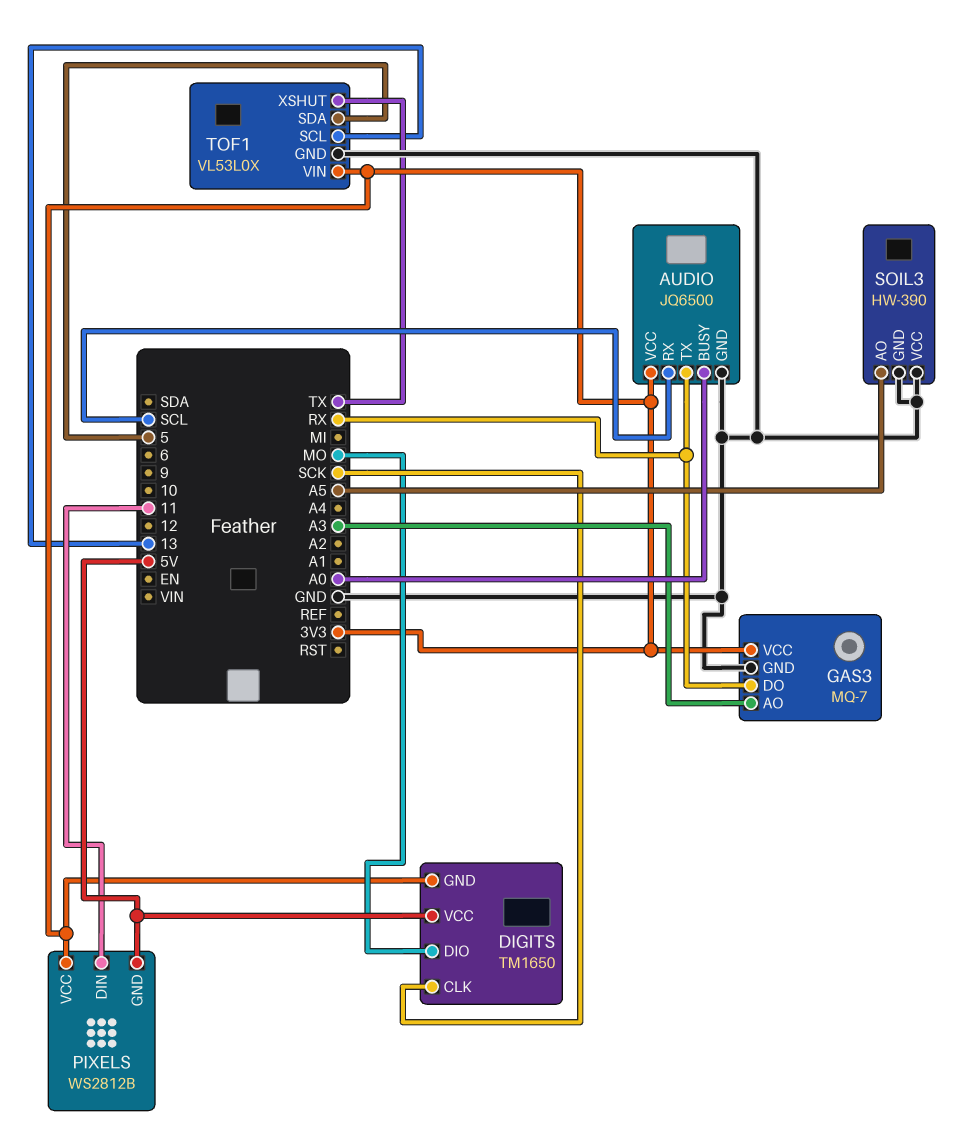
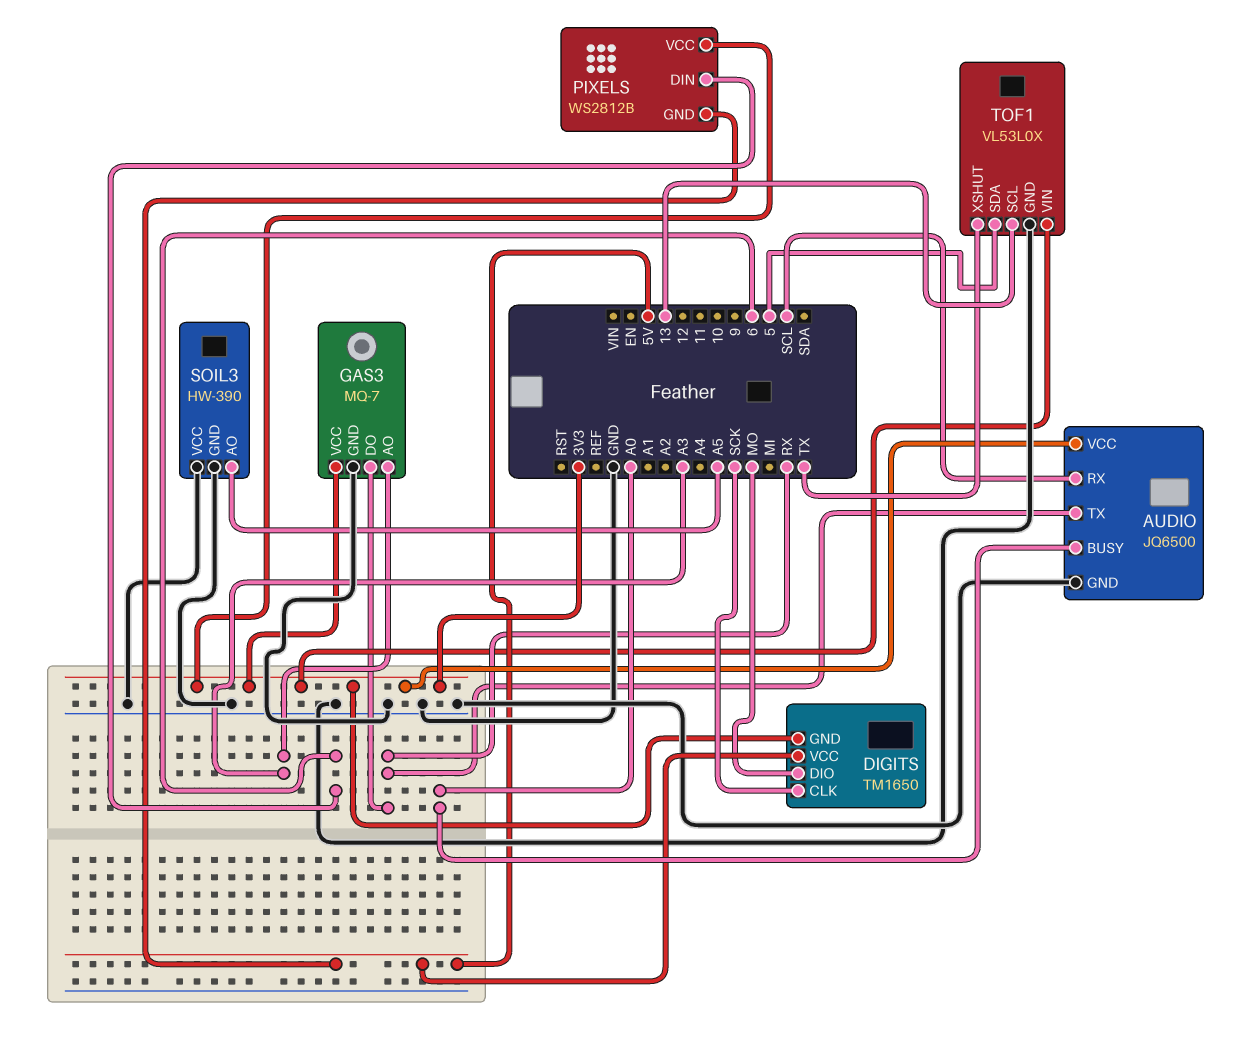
PIXELS pin DIN: 11 -> 6

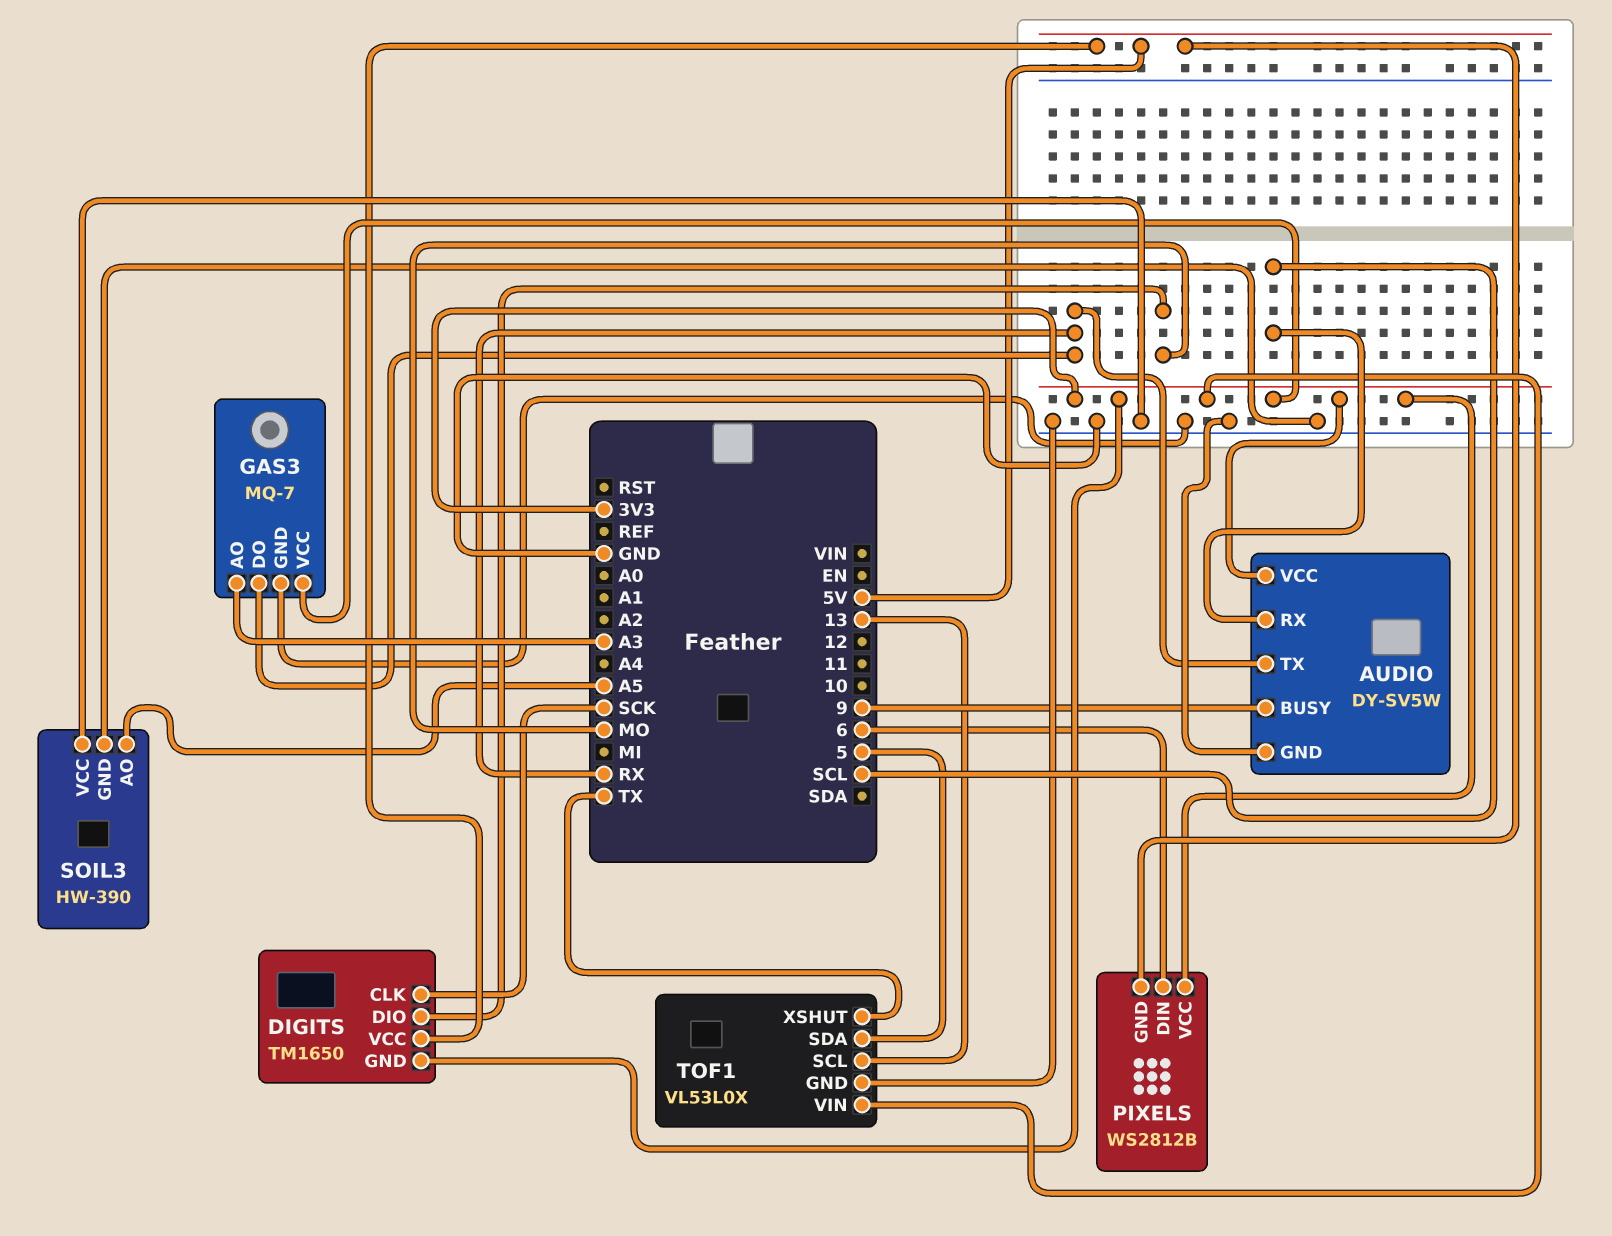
AUDIO: JQ6500 -> DY-SV5W
AUDIO pin BUSY: A0 -> 9

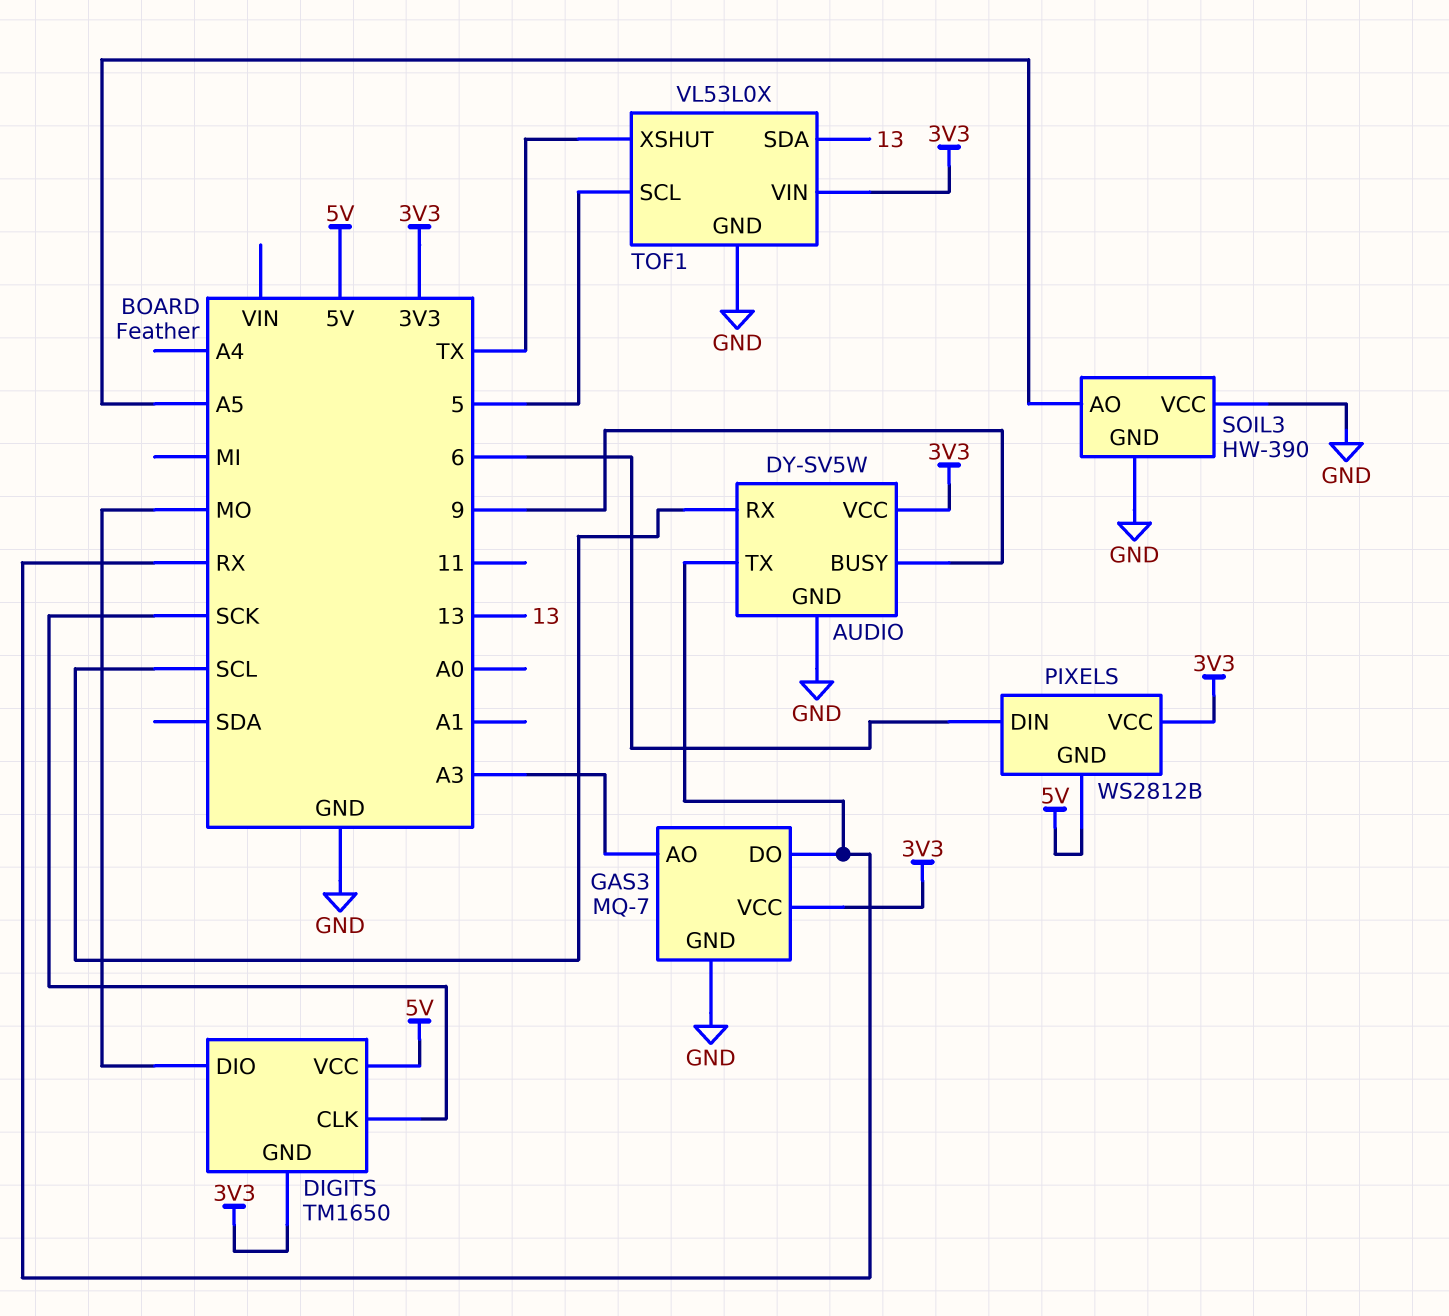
TOF1 pin SCL: 13 -> 5
TOF1 pin SDA: 5 -> 13

